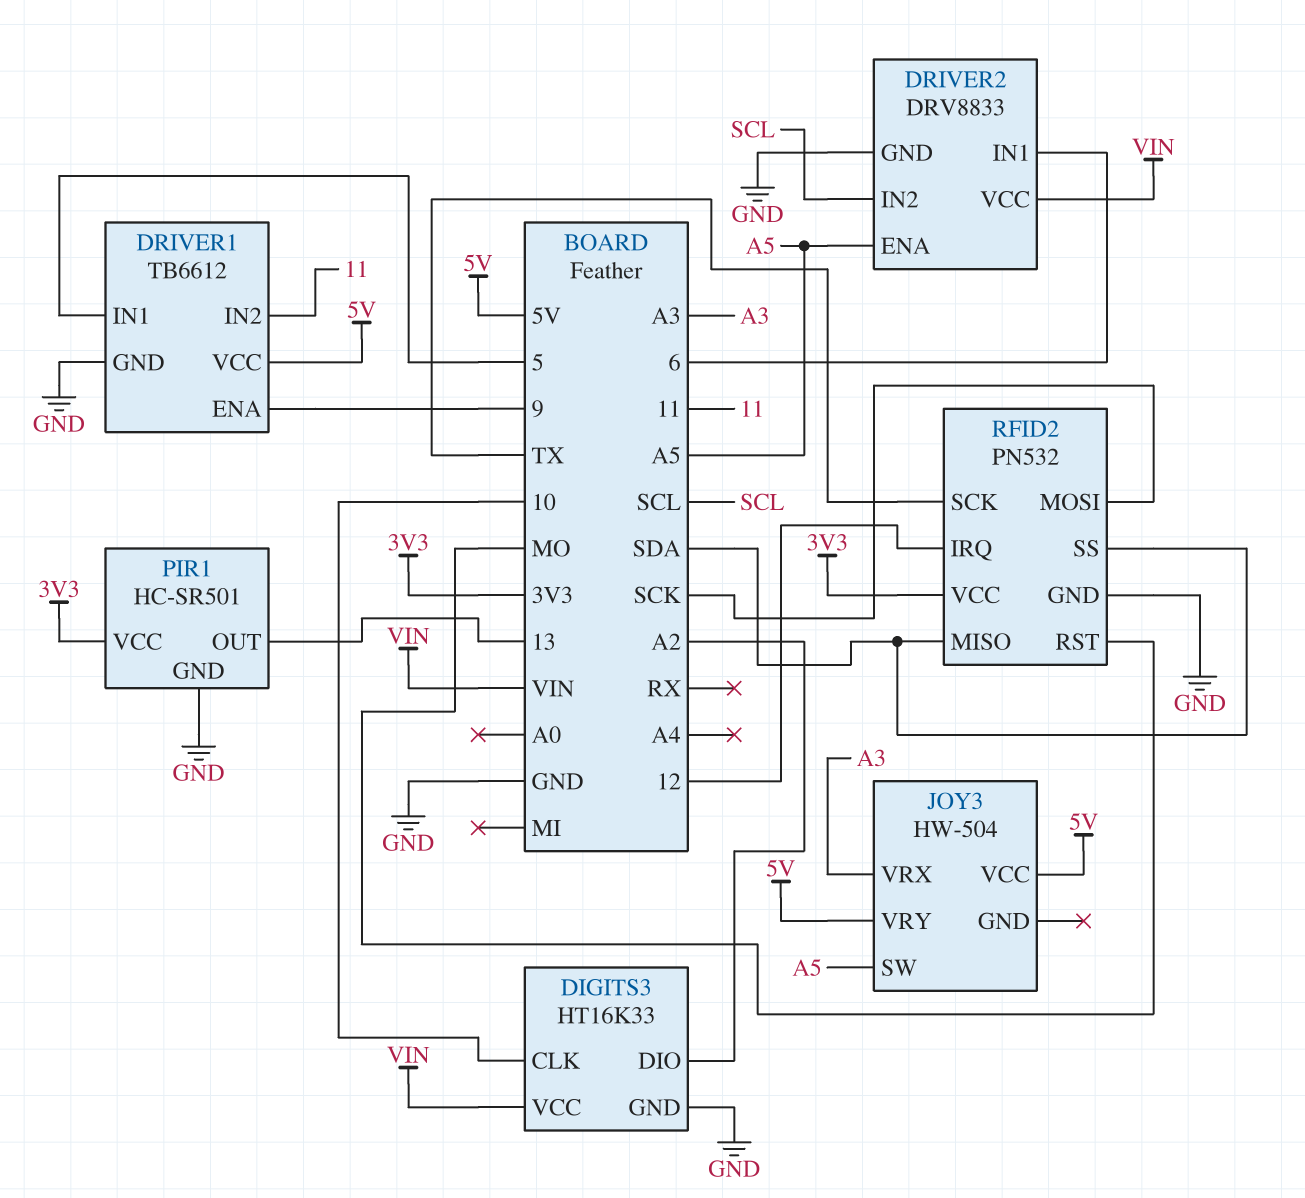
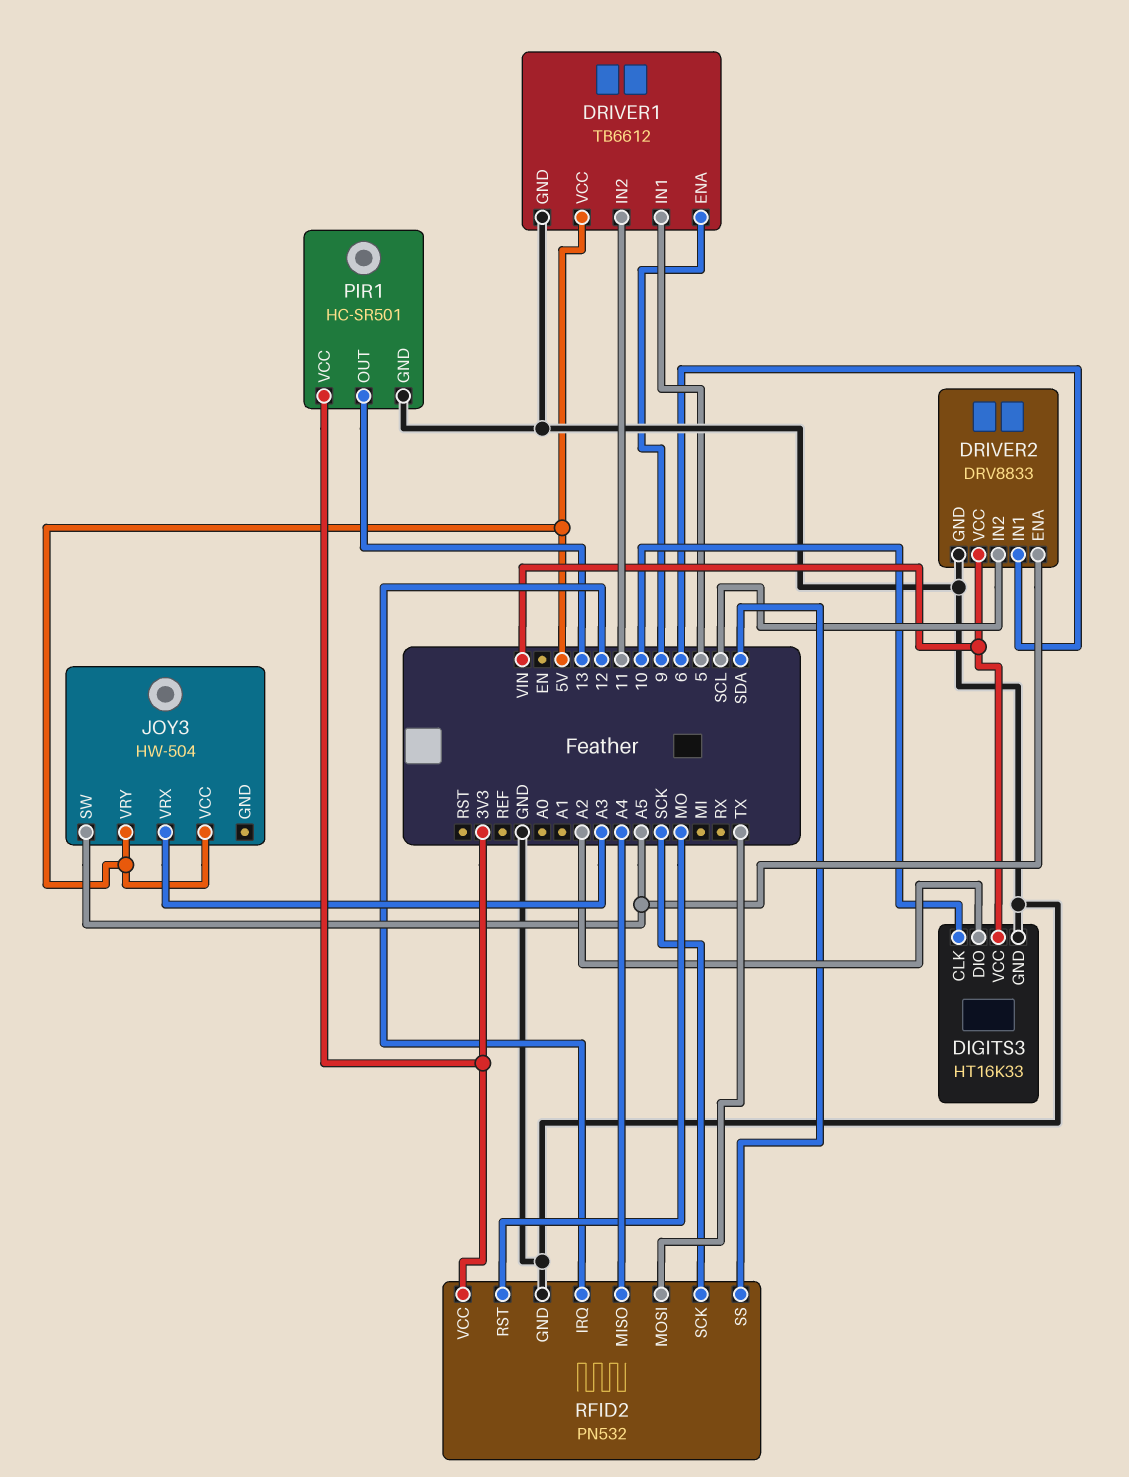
RFID2 pin MISO: SDA -> A4
RFID2 pin MOSI: SCK -> TX
RFID2 pin SCK: TX -> SCK

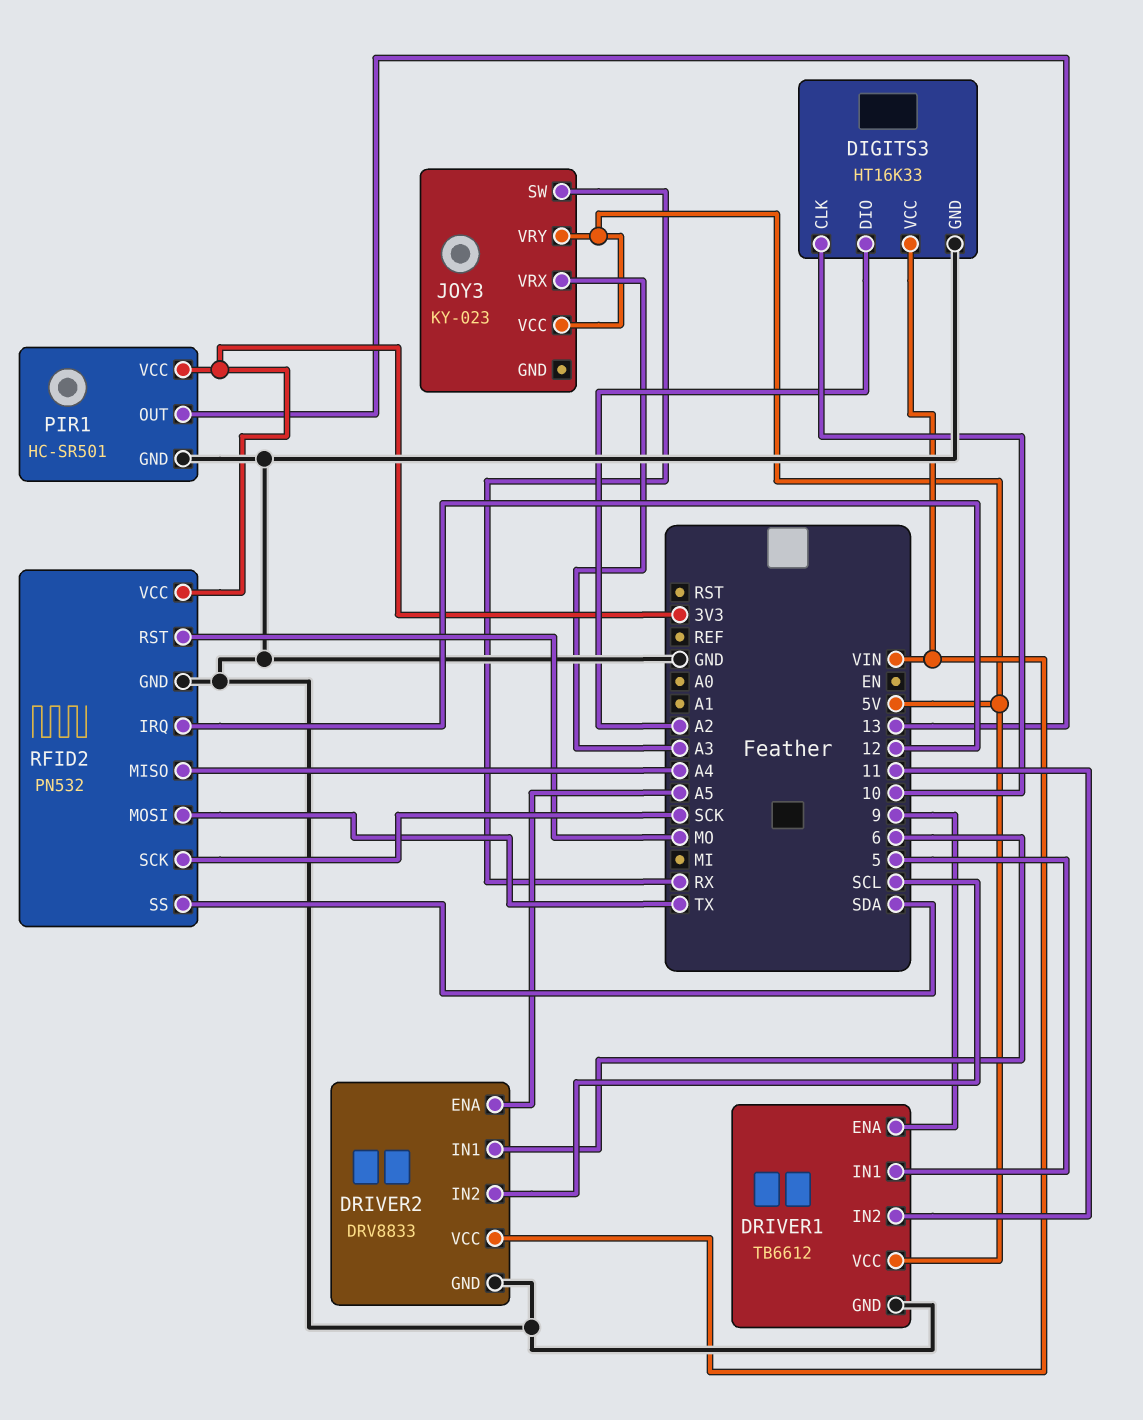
JOY3: HW-504 -> KY-023
JOY3 pin SW: A5 -> RX

